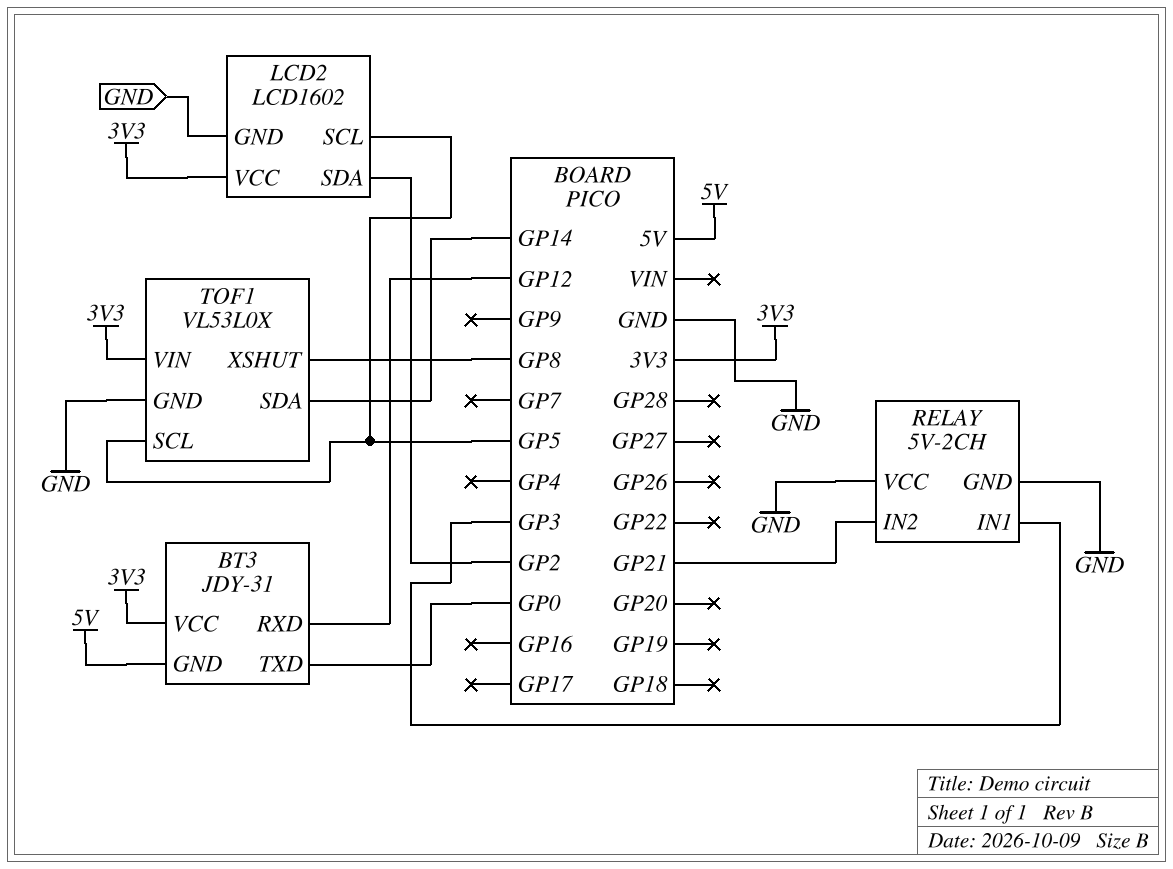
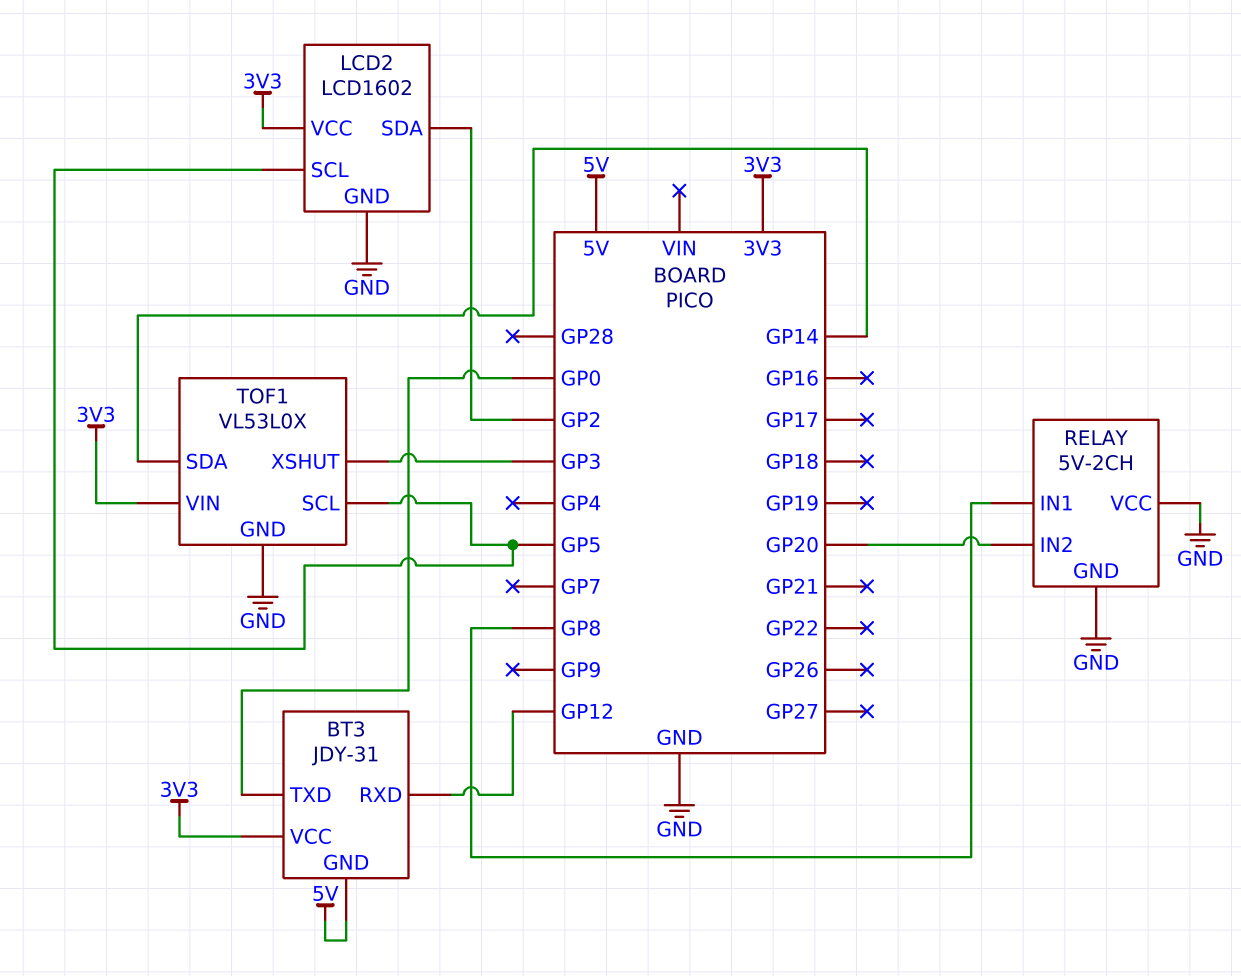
RELAY pin IN1: GP3 -> GP8
RELAY pin IN2: GP21 -> GP20
TOF1 pin XSHUT: GP8 -> GP3

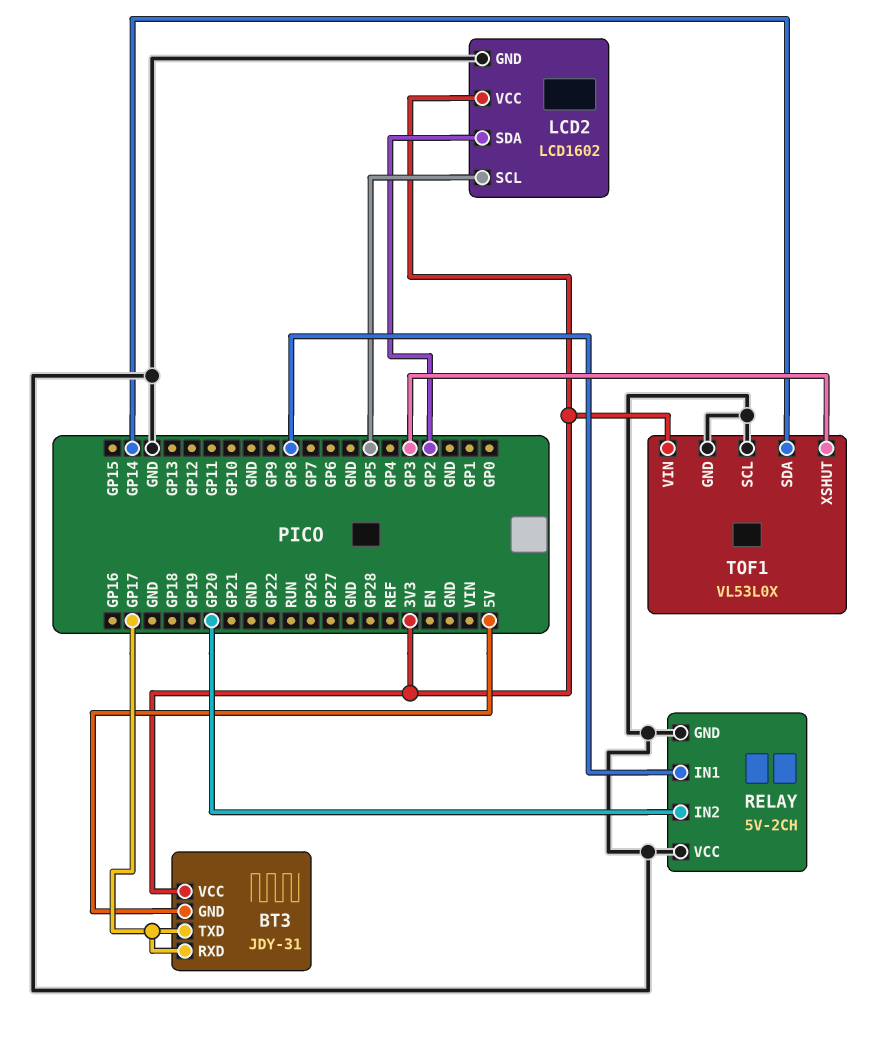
BT3 pin RXD: GP12 -> GP17
BT3 pin TXD: GP0 -> GP17
TOF1 pin SCL: GP5 -> GND

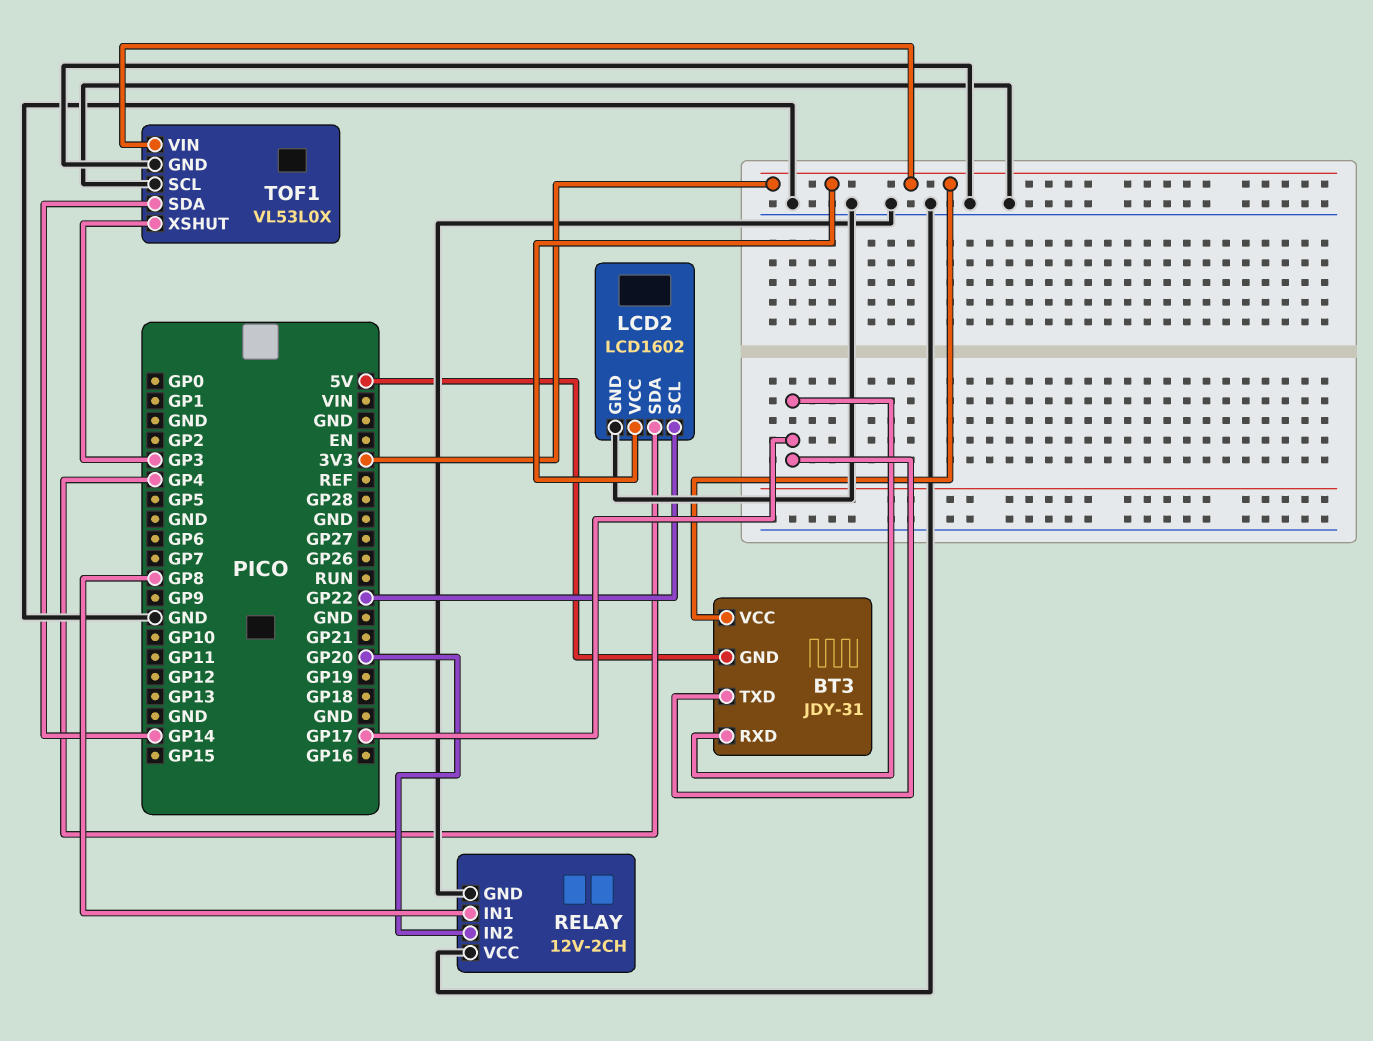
LCD2 pin SCL: GP5 -> GP22
LCD2 pin SDA: GP2 -> GP4
RELAY: 5V-2CH -> 12V-2CH

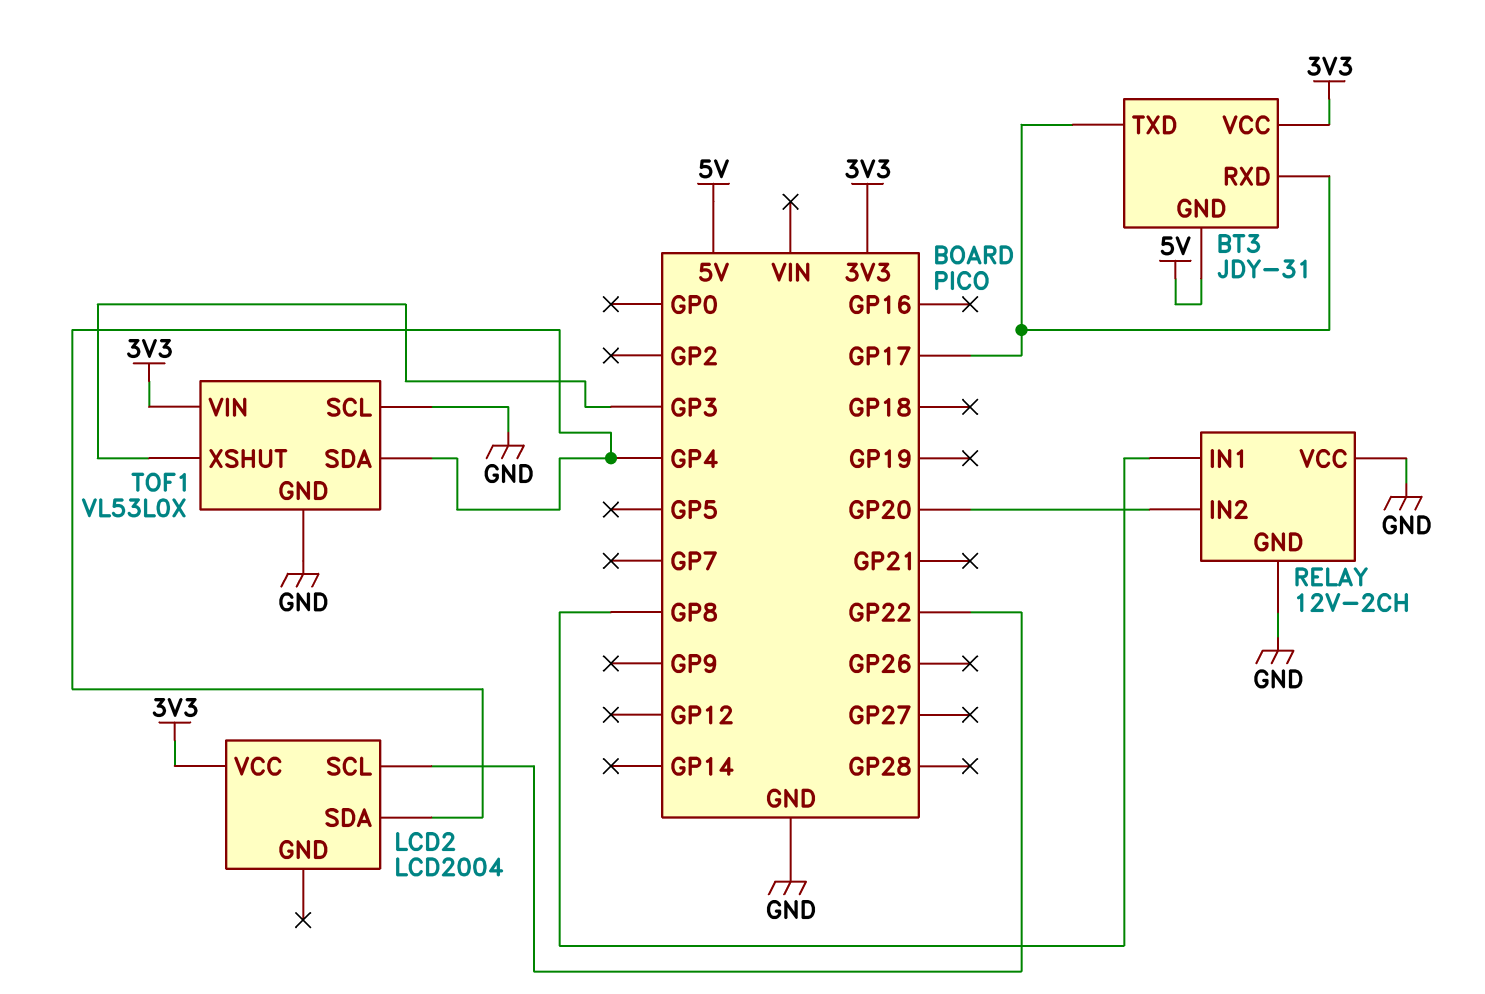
LCD2: LCD1602 -> LCD2004
LCD2 pin GND: GND -> none
TOF1 pin SDA: GP14 -> GP4

